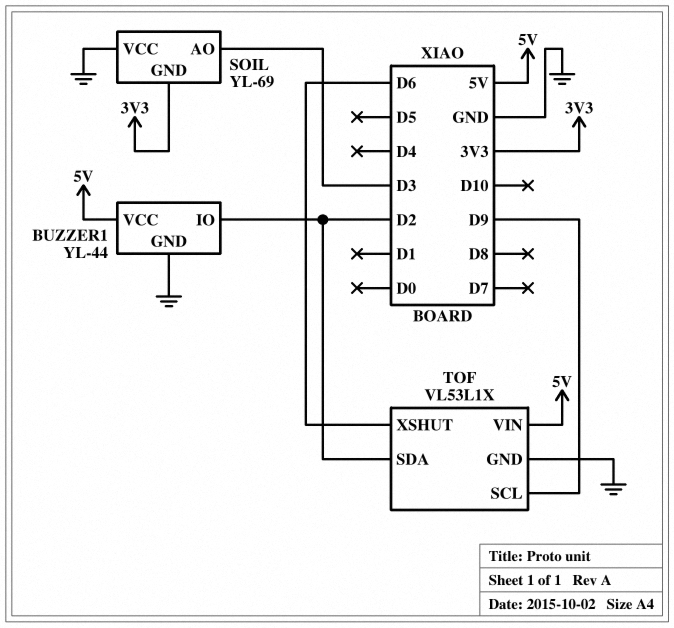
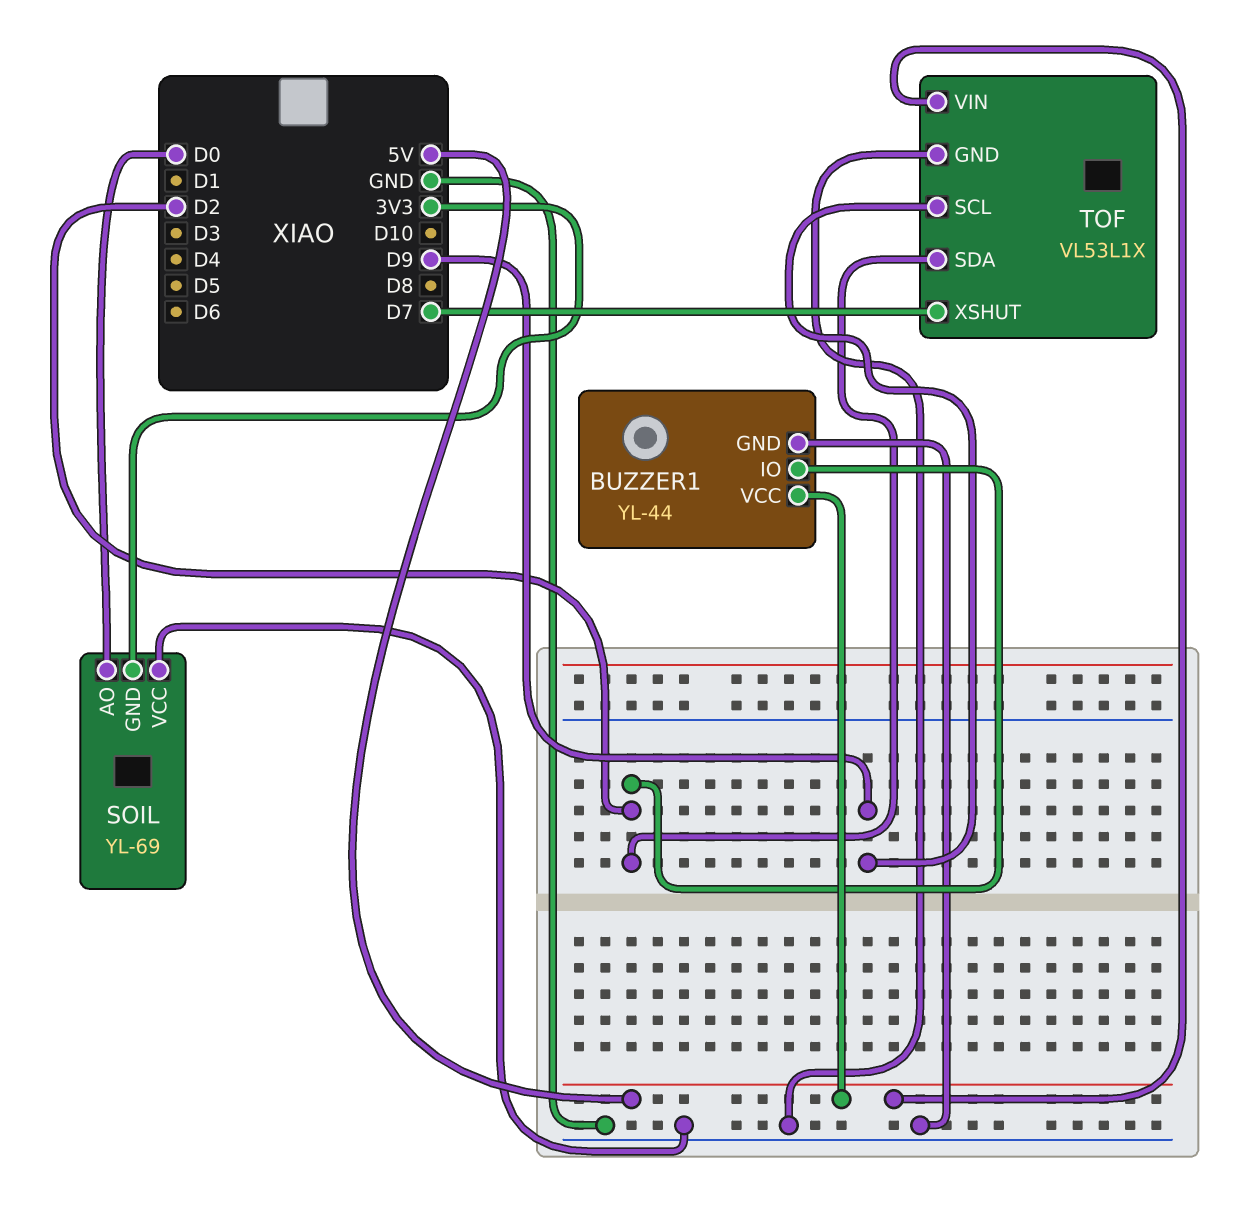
SOIL pin AO: D3 -> D0
TOF pin XSHUT: D6 -> D7

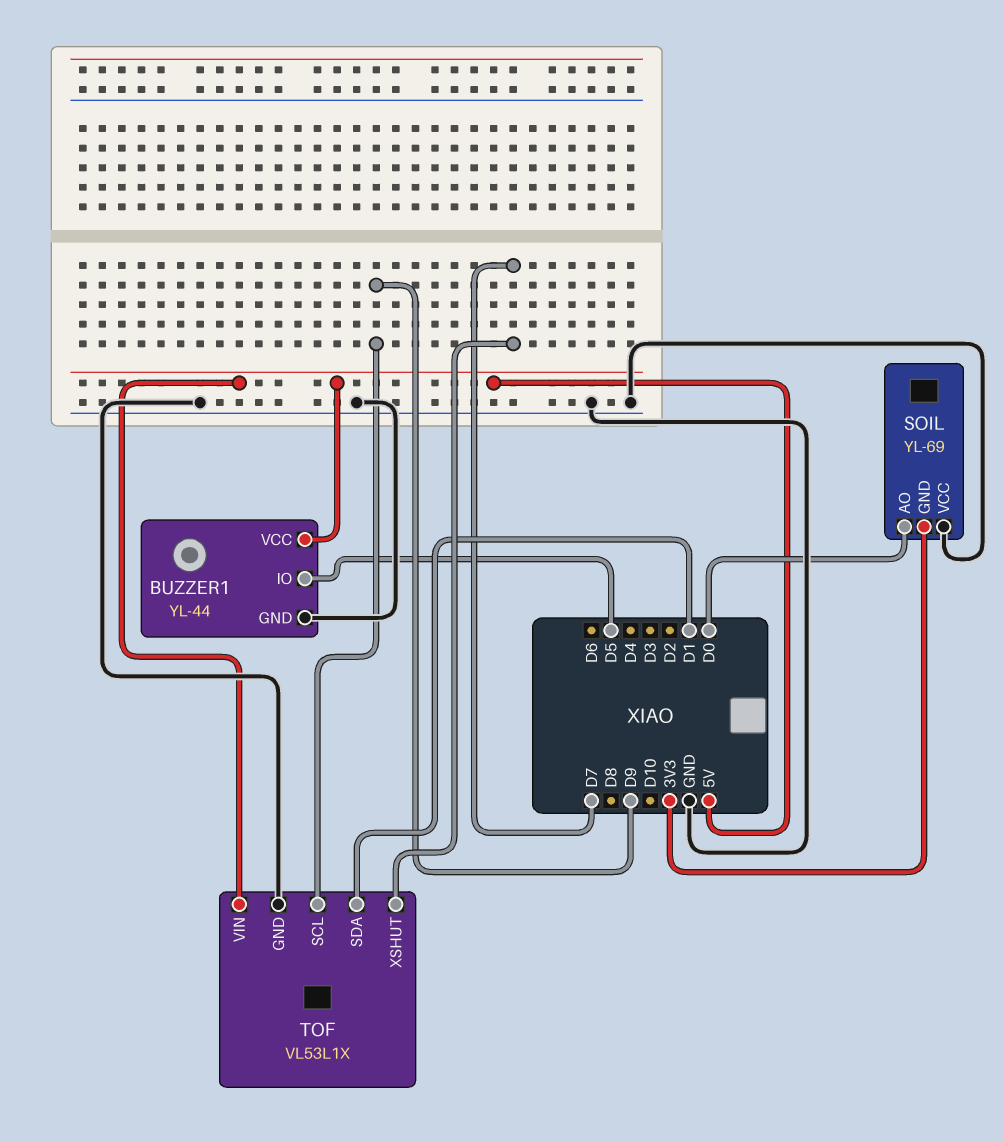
BUZZER1 pin IO: D2 -> D5
TOF pin SDA: D2 -> D1

